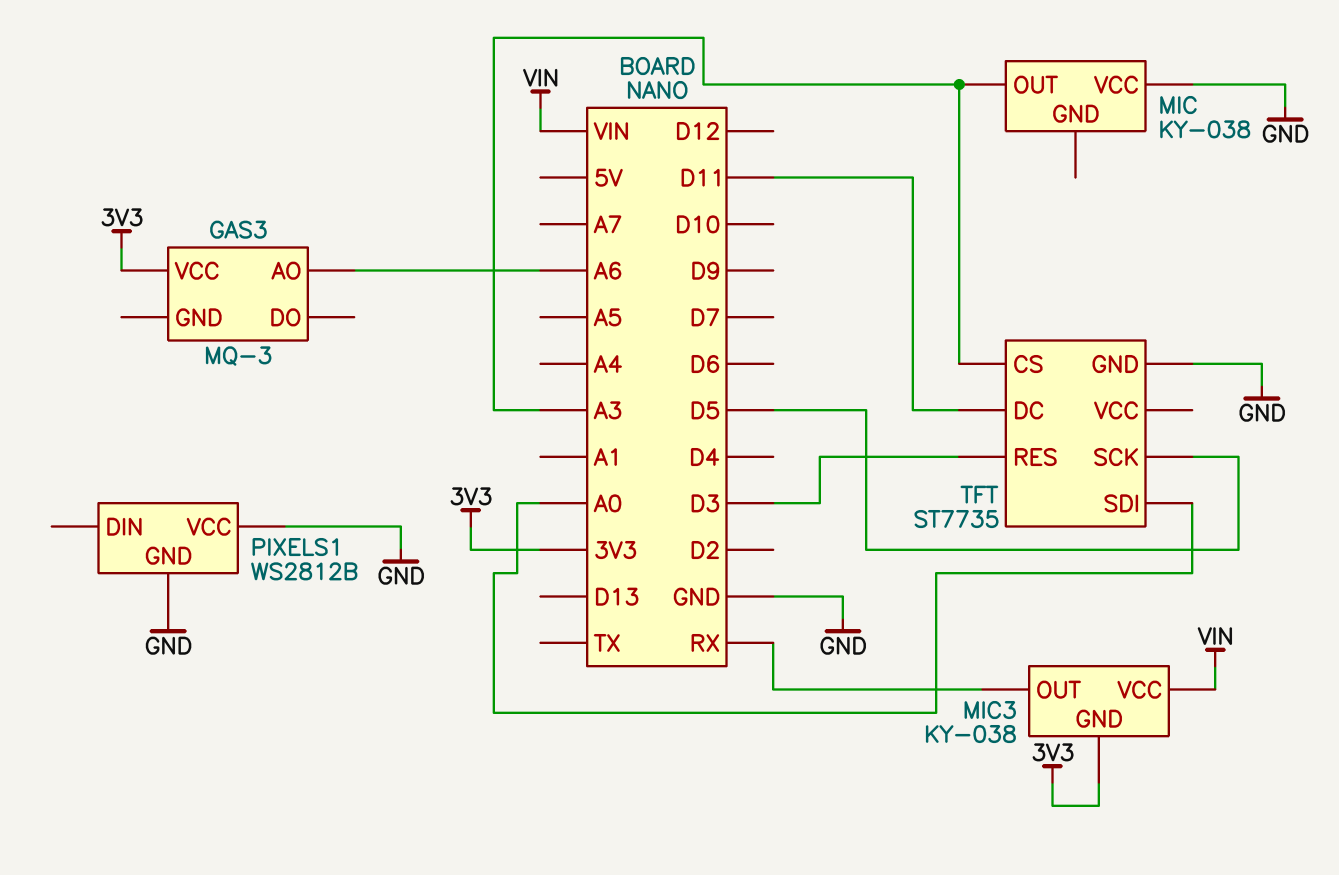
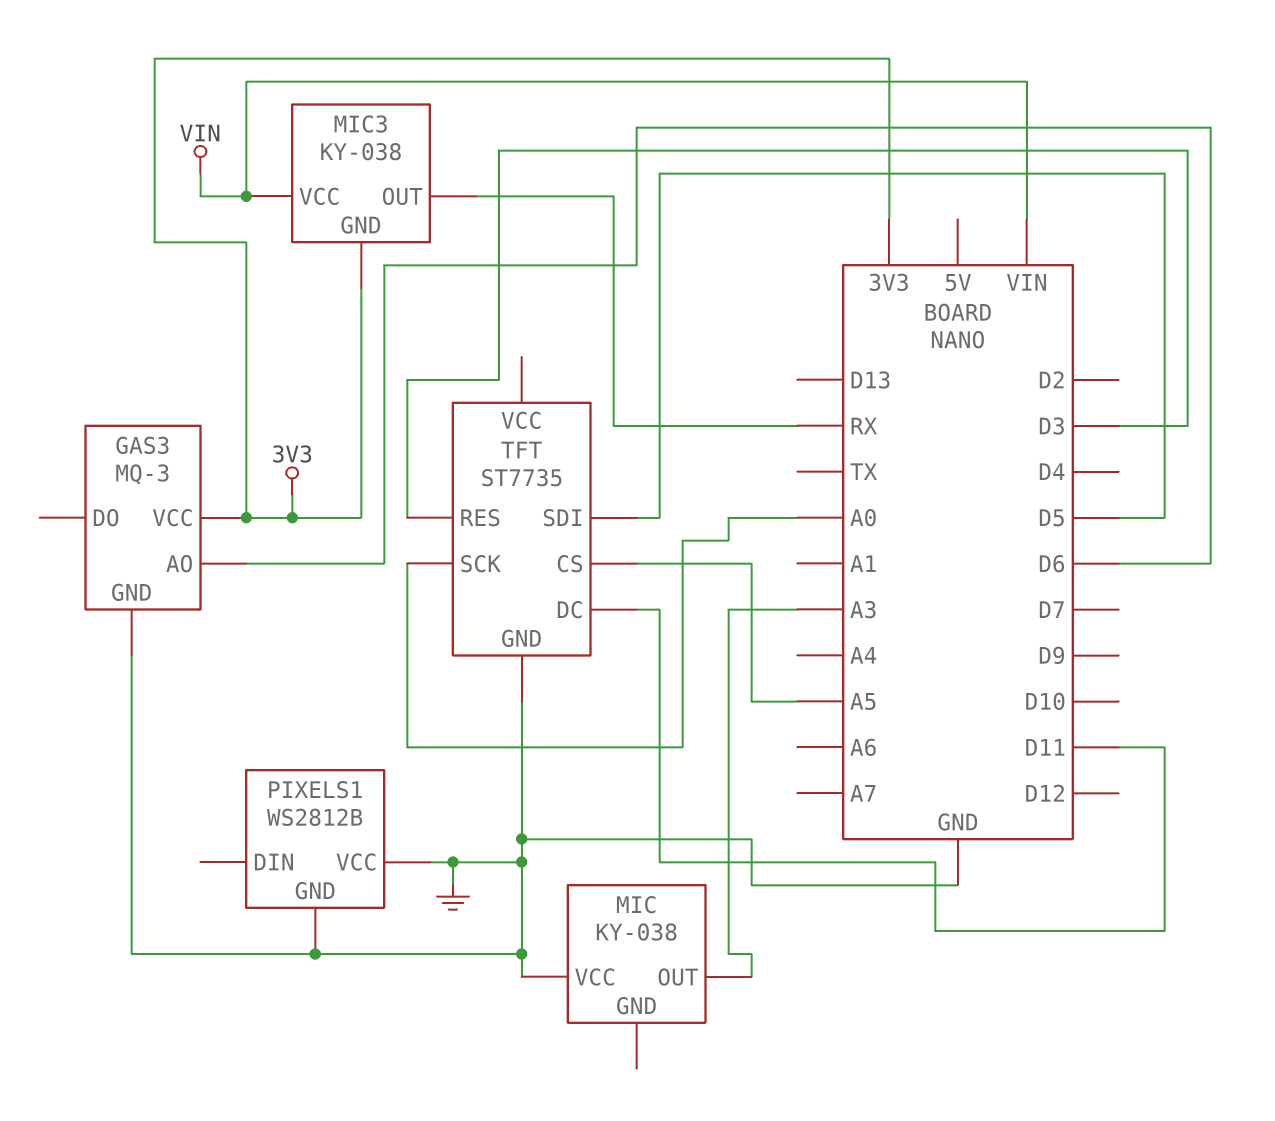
GAS3 pin AO: A6 -> D6
GAS3 pin GND: none -> GND
TFT pin CS: A3 -> A5
TFT pin SCK: D5 -> A0
TFT pin SDI: A0 -> D5

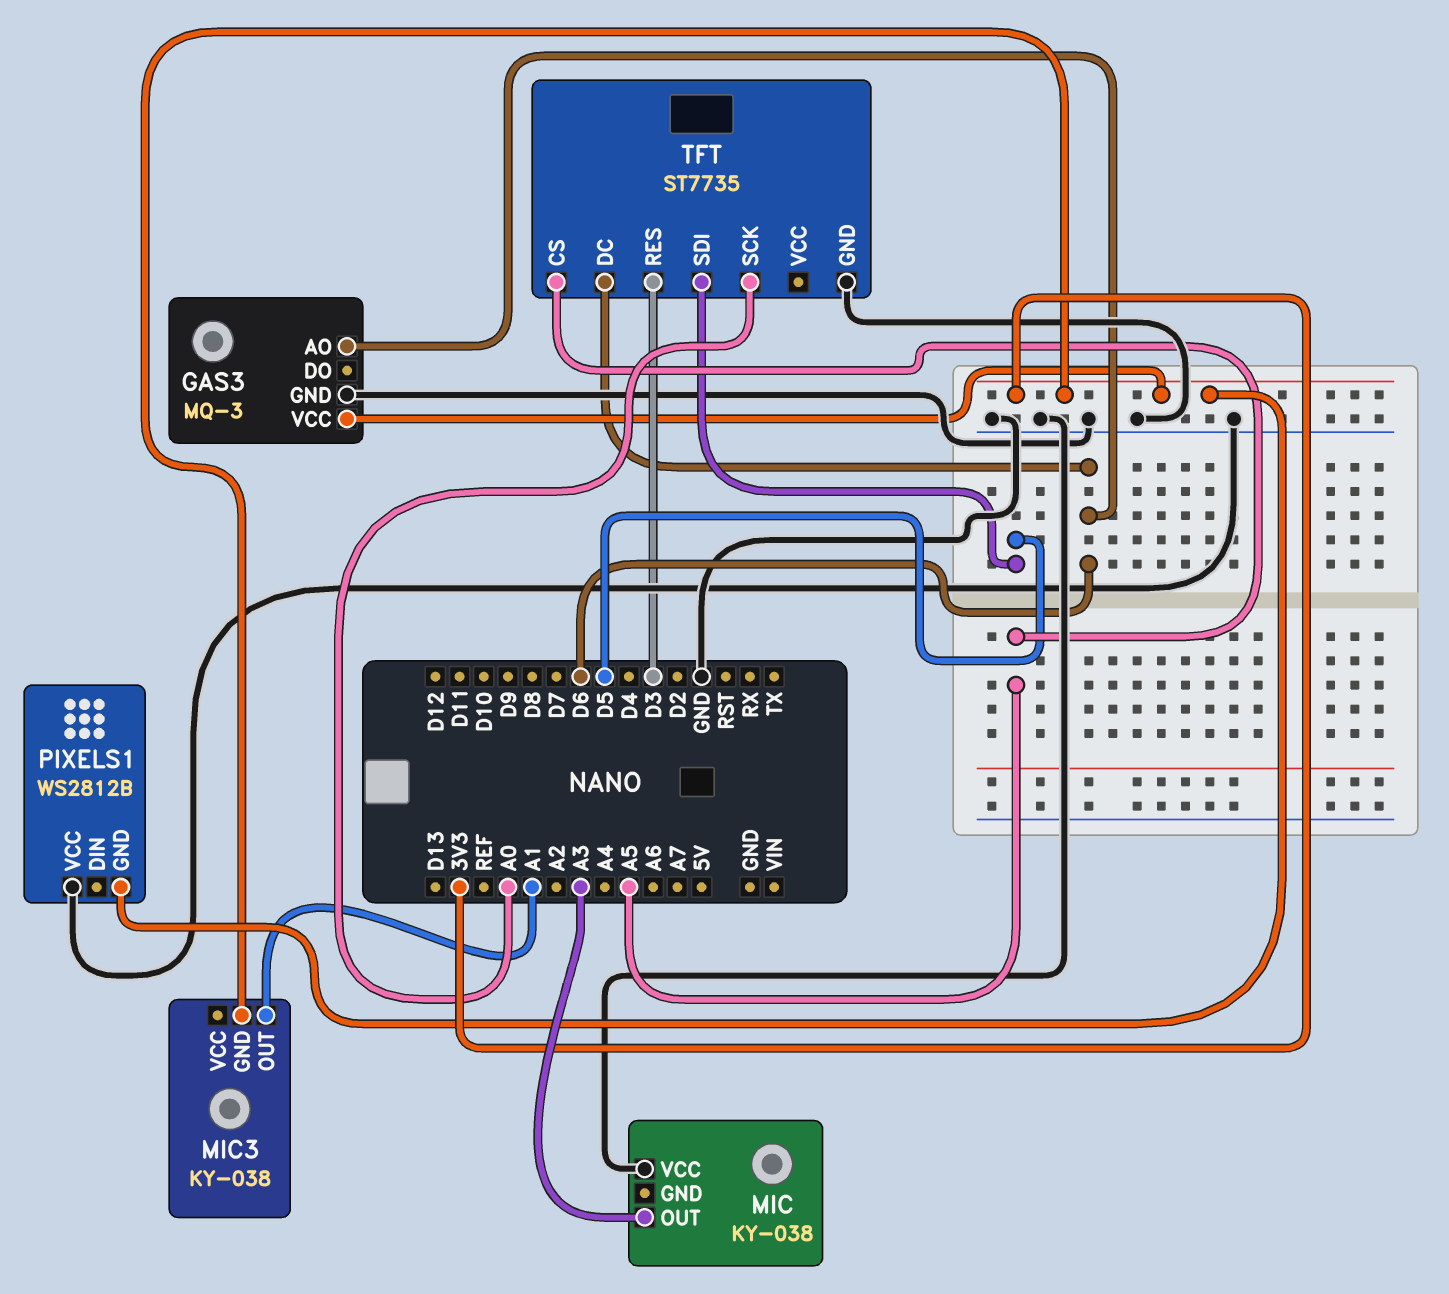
MIC3 pin OUT: RX -> A1
MIC3 pin VCC: VIN -> none
PIXELS1 pin GND: GND -> 3V3
TFT pin DC: D11 -> D6

